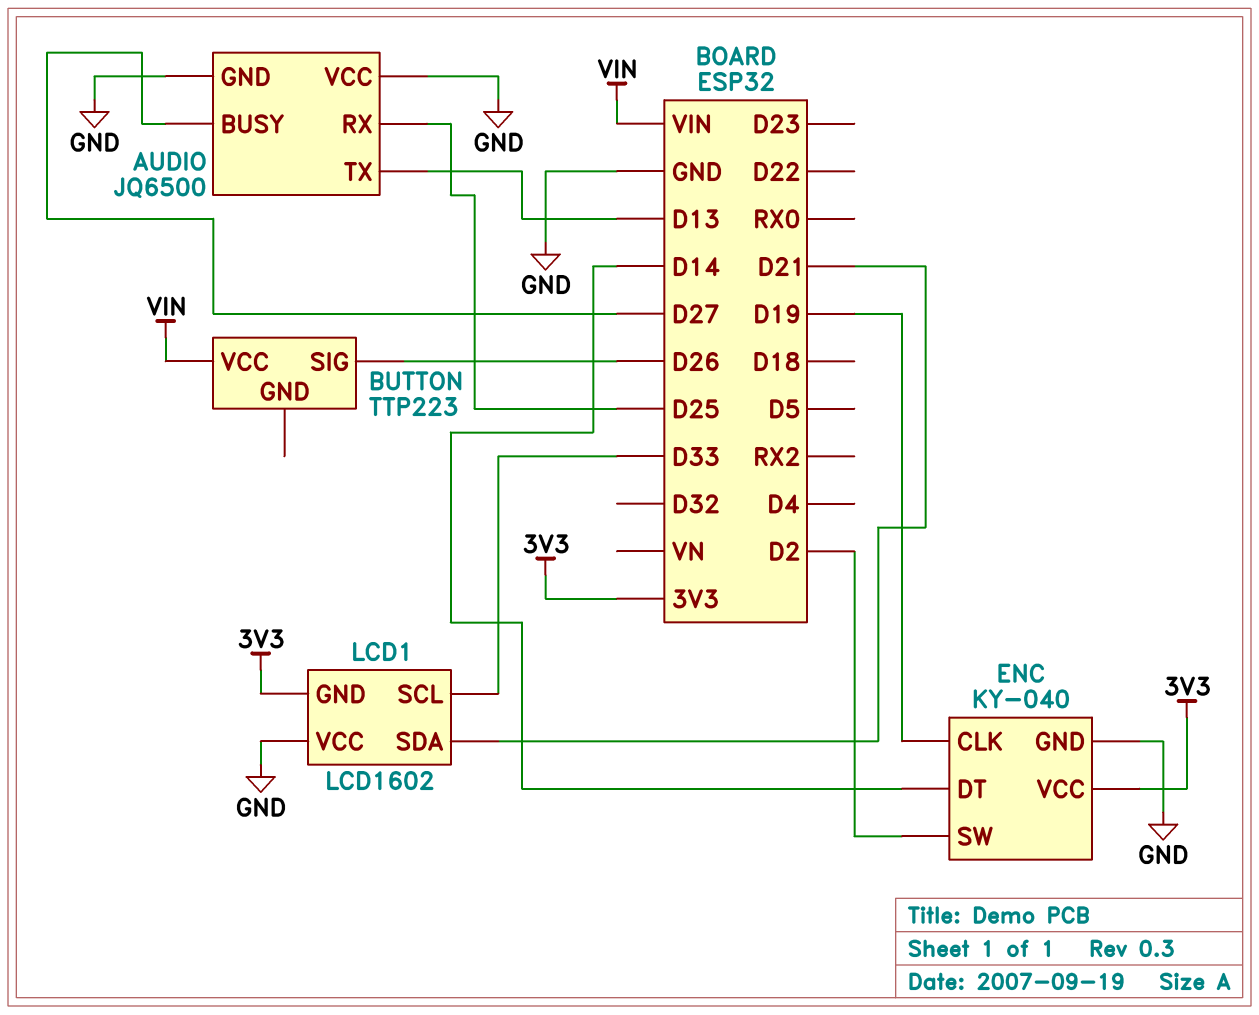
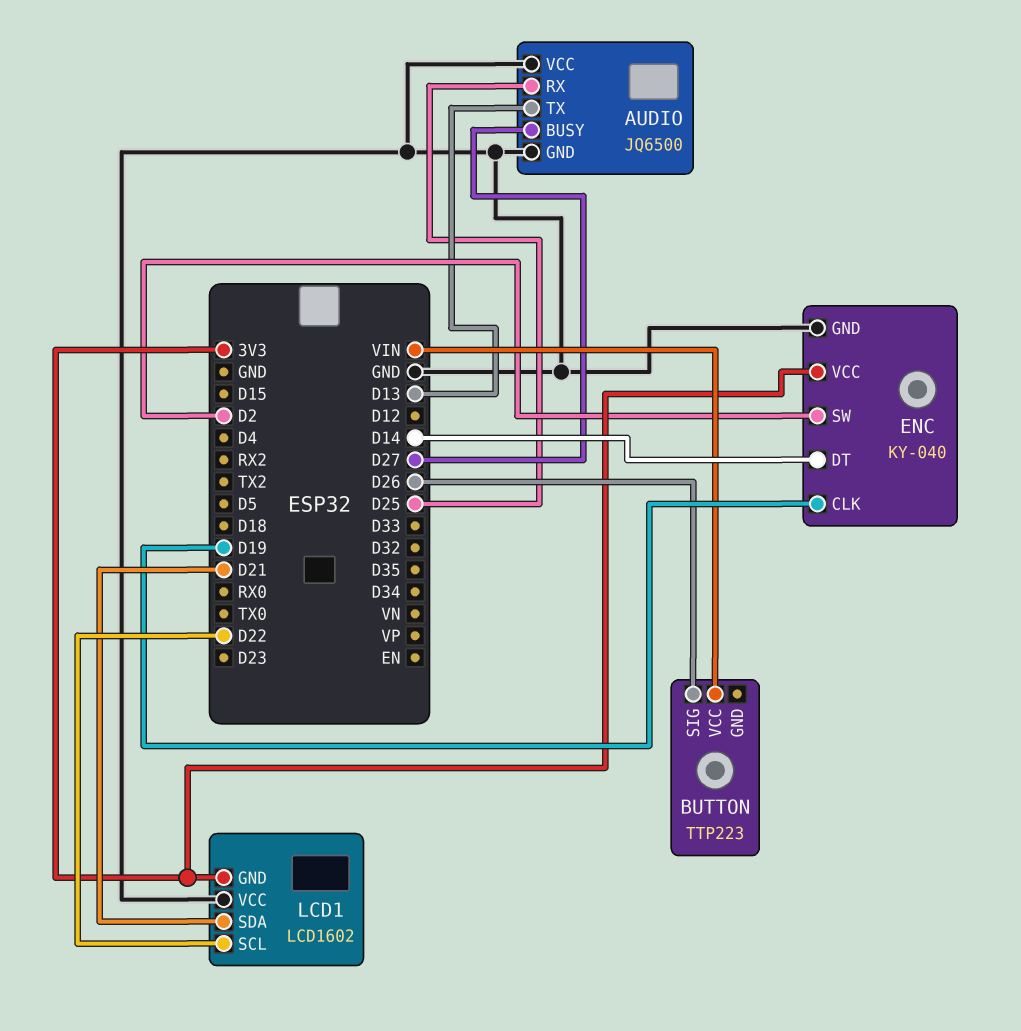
LCD1 pin SCL: D33 -> D22

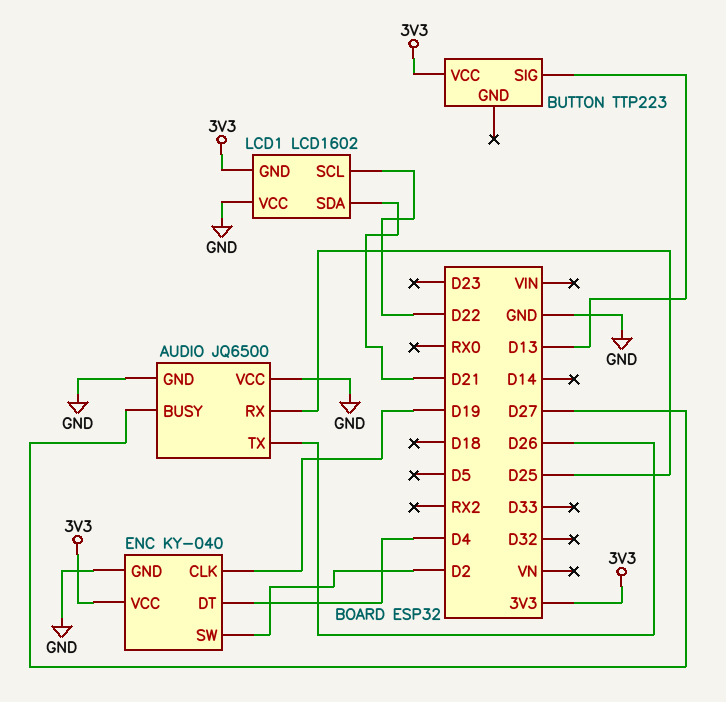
AUDIO pin TX: D13 -> D26
BUTTON pin SIG: D26 -> D13
BUTTON pin VCC: VIN -> 3V3
ENC pin DT: D14 -> D4

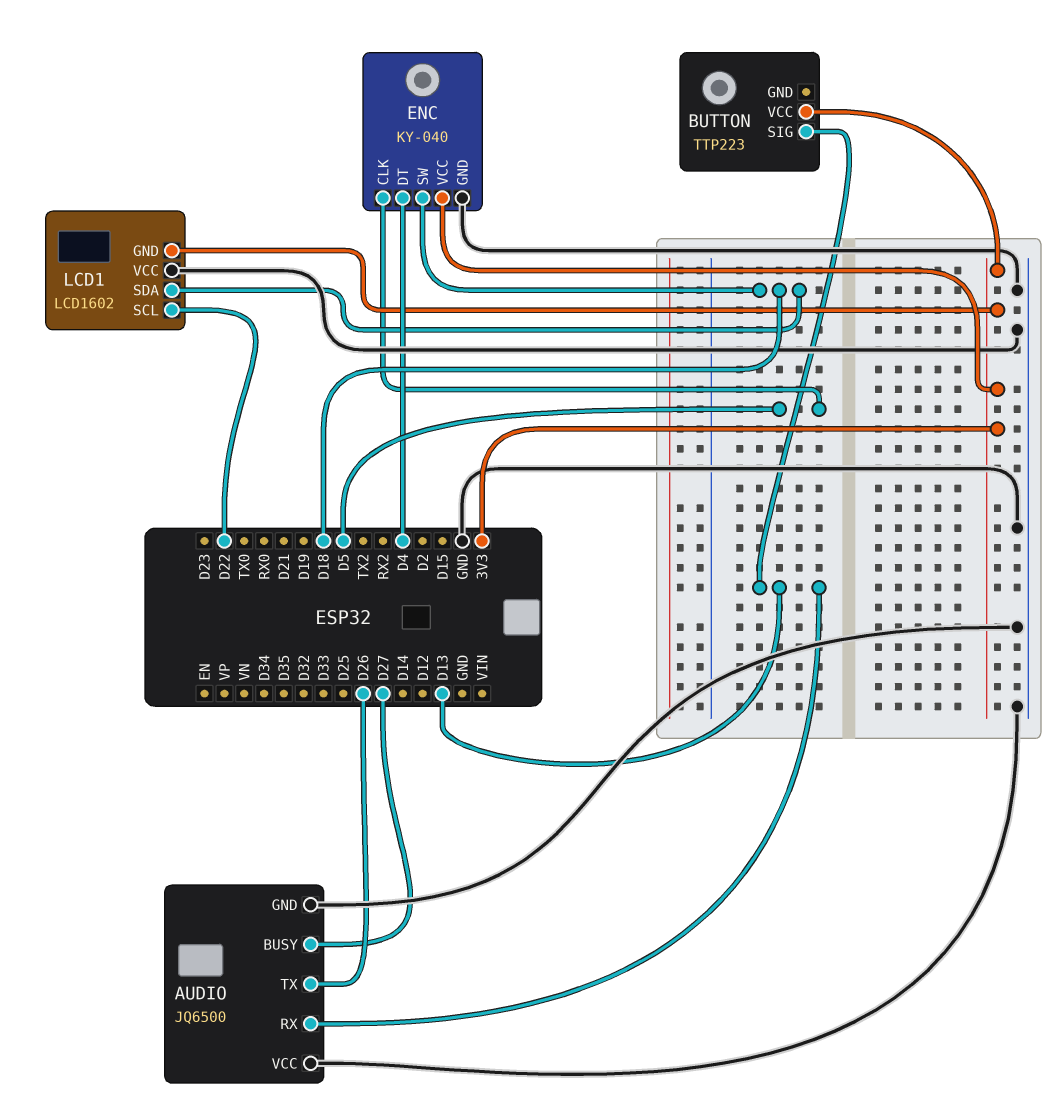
AUDIO pin RX: D25 -> D13
ENC pin CLK: D19 -> D5
ENC pin SW: D2 -> D18
LCD1 pin SDA: D21 -> D18

